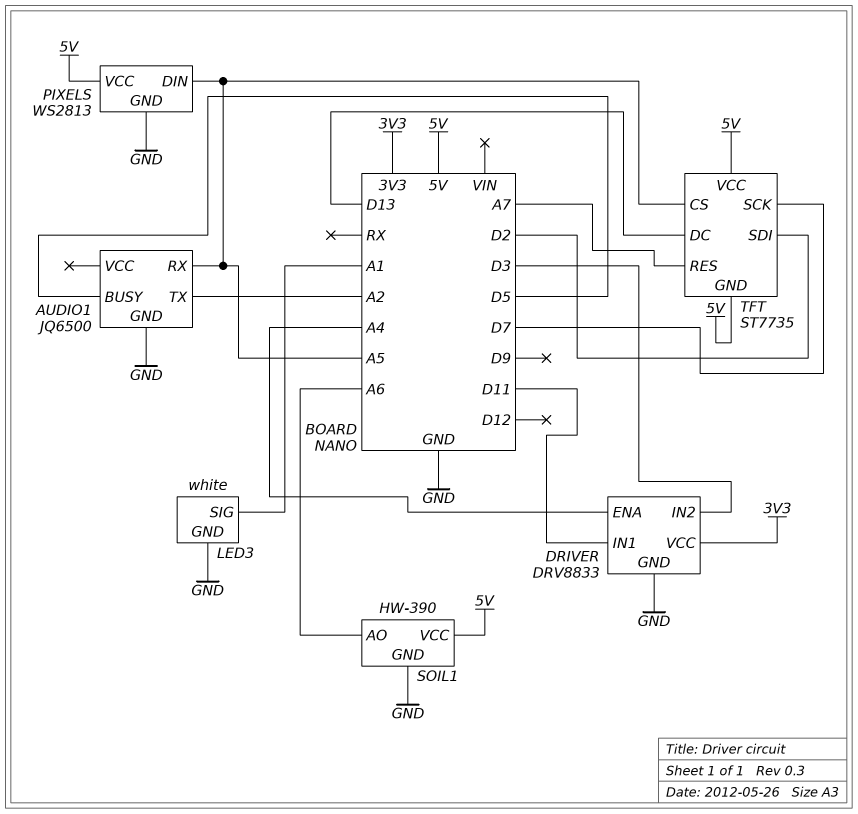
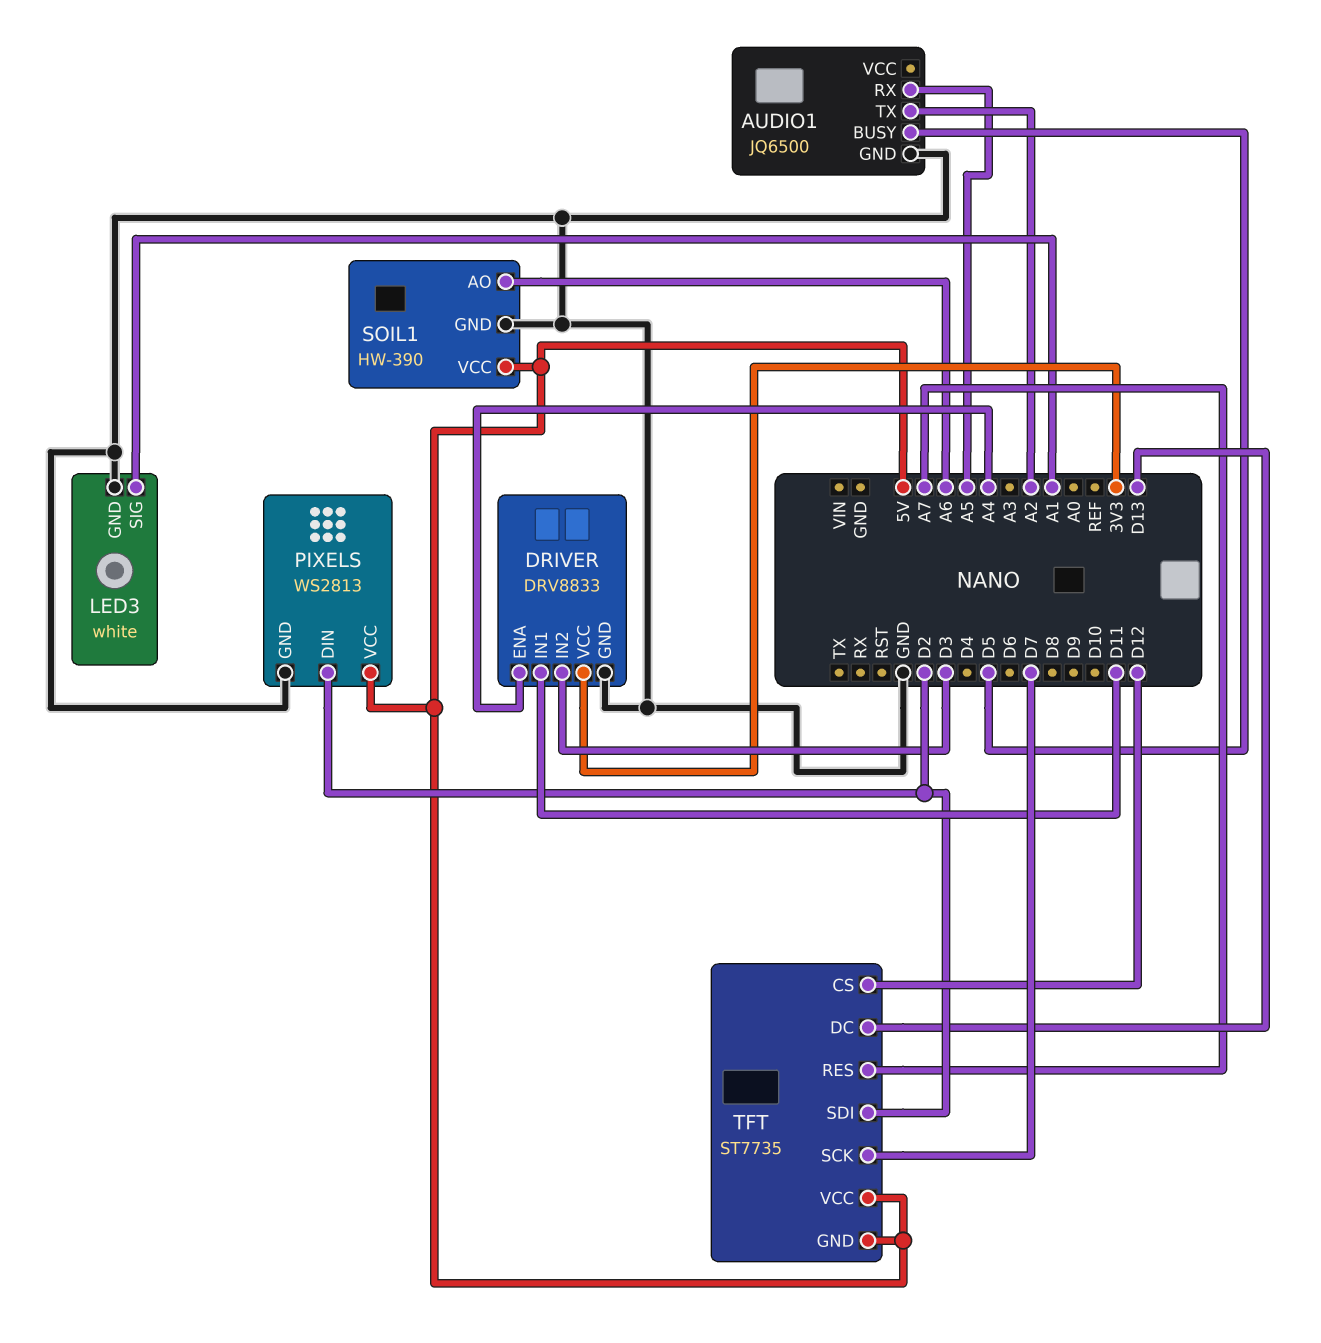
PIXELS pin DIN: A5 -> D2
TFT pin CS: A5 -> D12

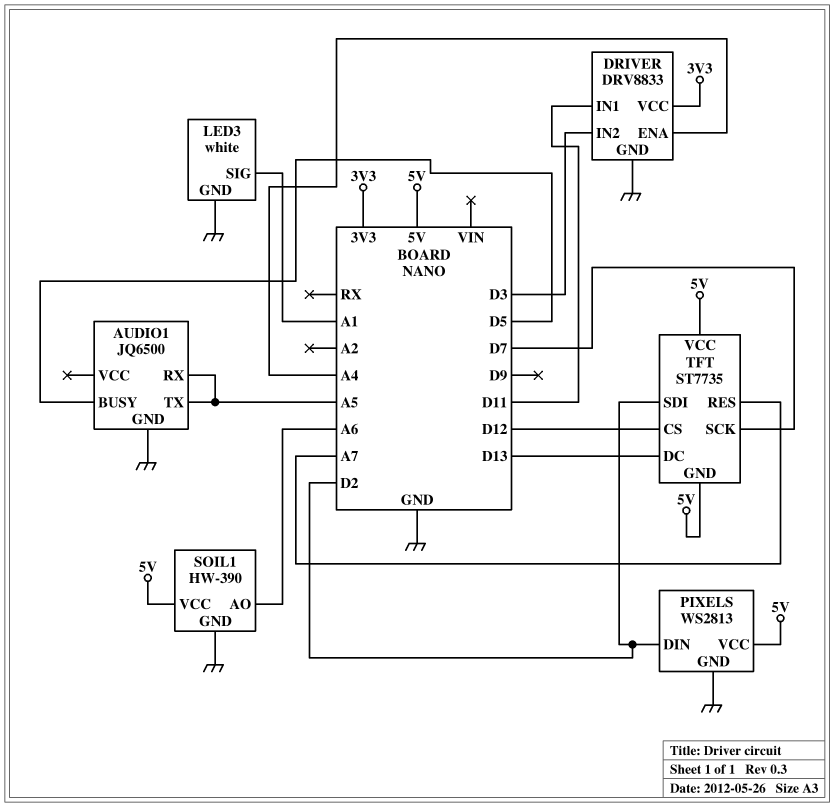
AUDIO1 pin TX: A2 -> A5

